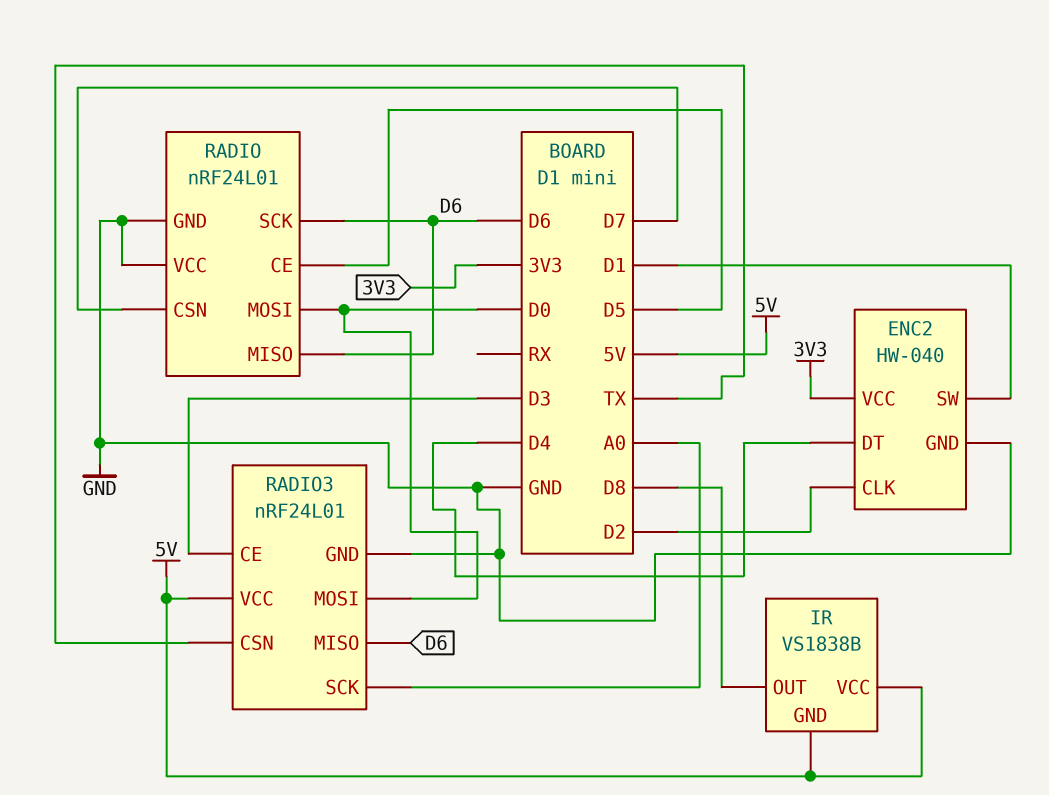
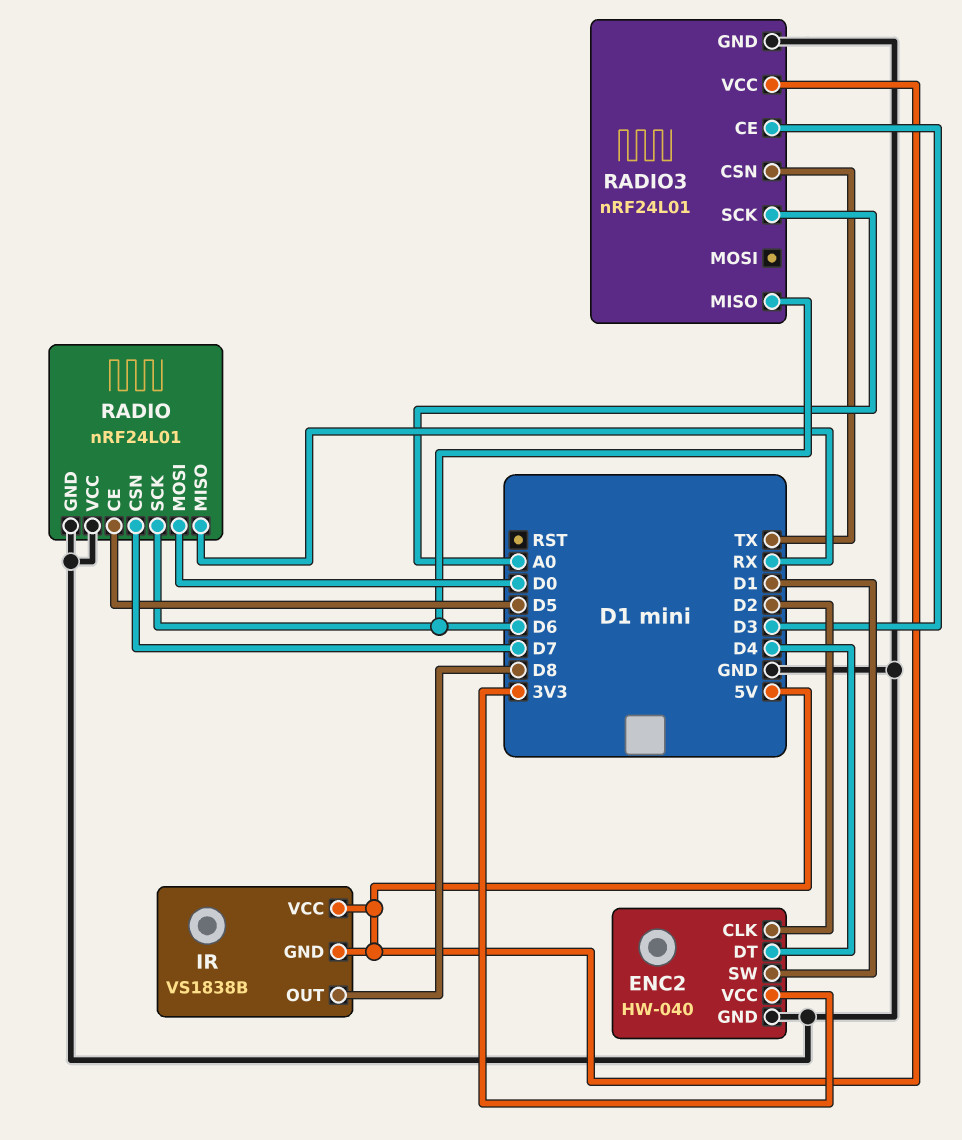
RADIO pin MISO: D6 -> RX
RADIO3 pin MOSI: D0 -> none

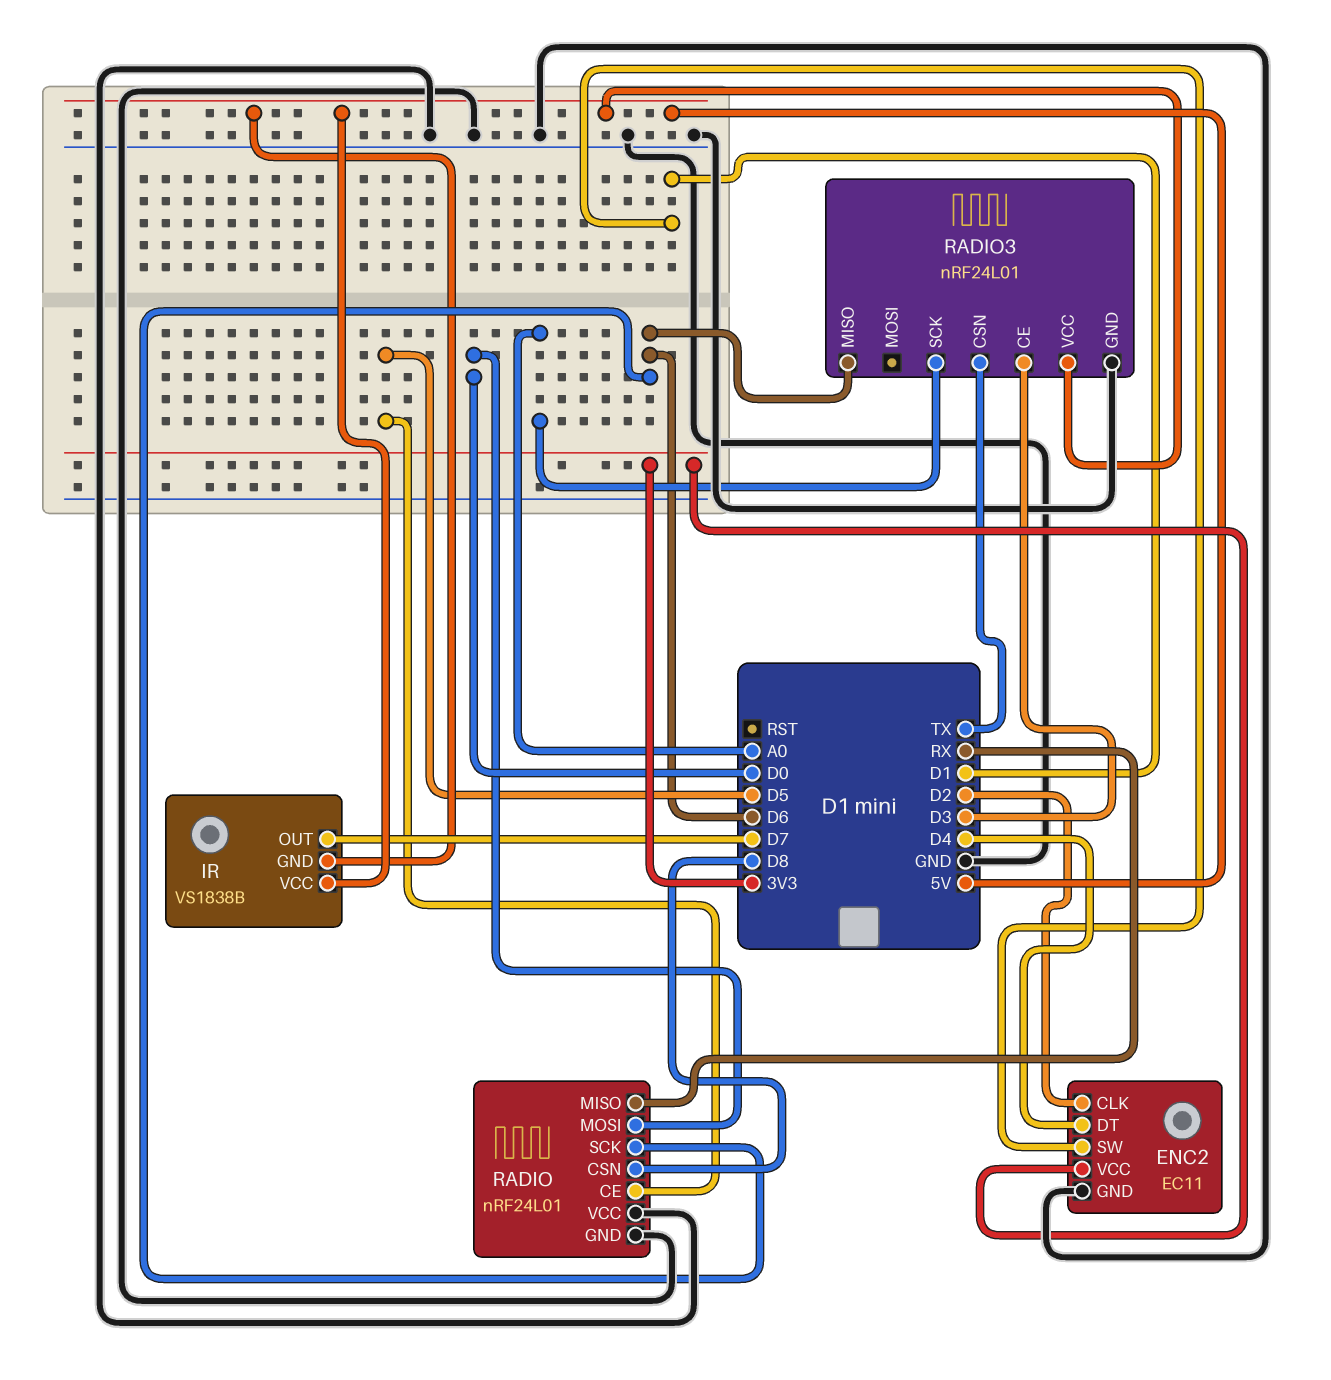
ENC2: HW-040 -> EC11
IR pin OUT: D8 -> D7
RADIO pin CSN: D7 -> D8

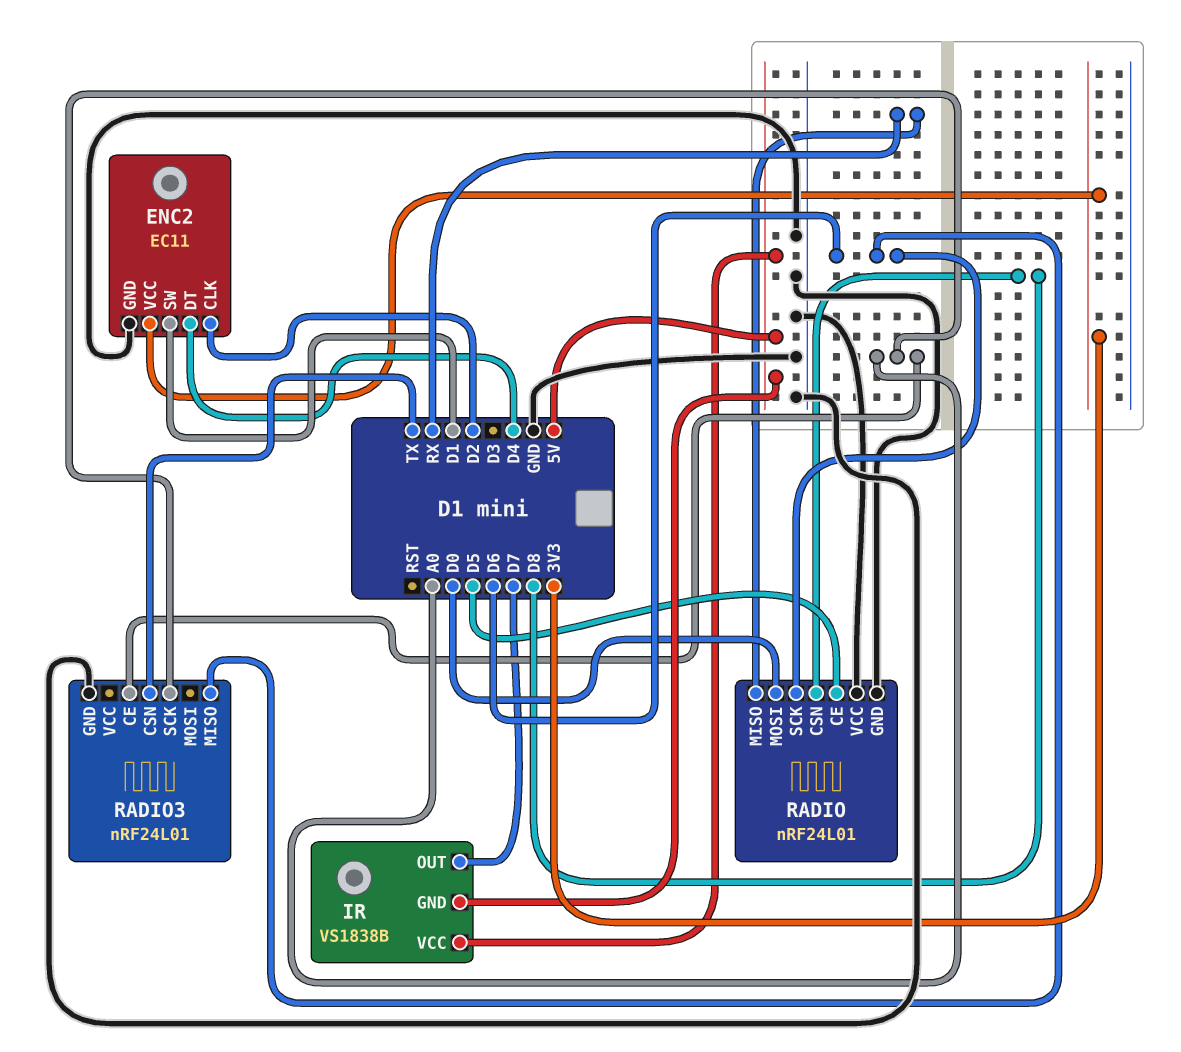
RADIO3 pin CE: D3 -> A0
RADIO3 pin VCC: 5V -> none

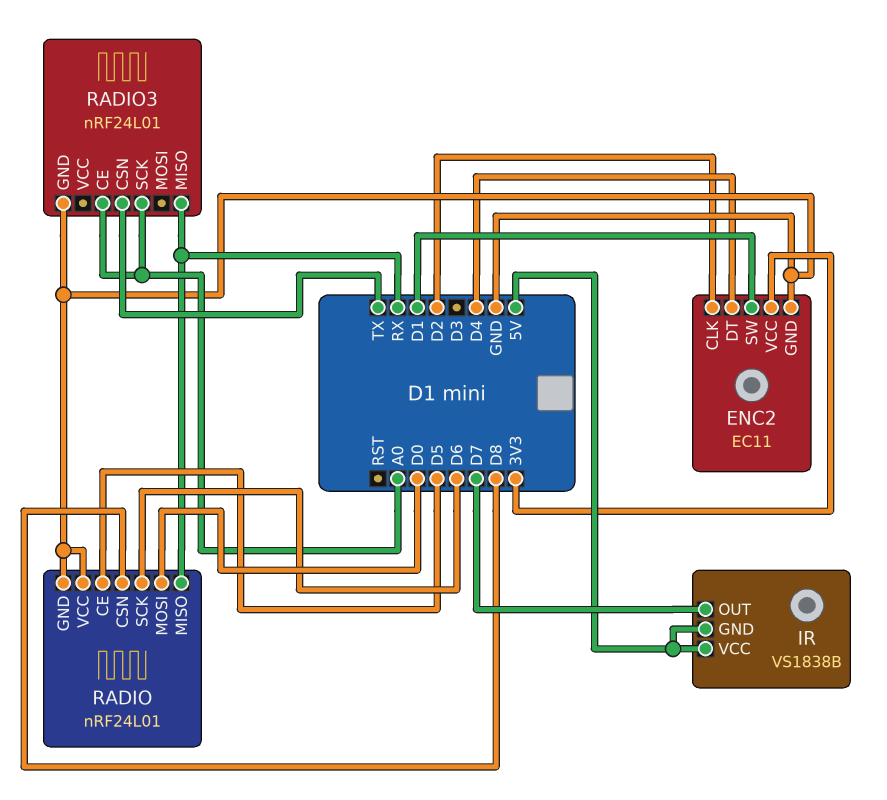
RADIO3 pin MISO: D6 -> RX

